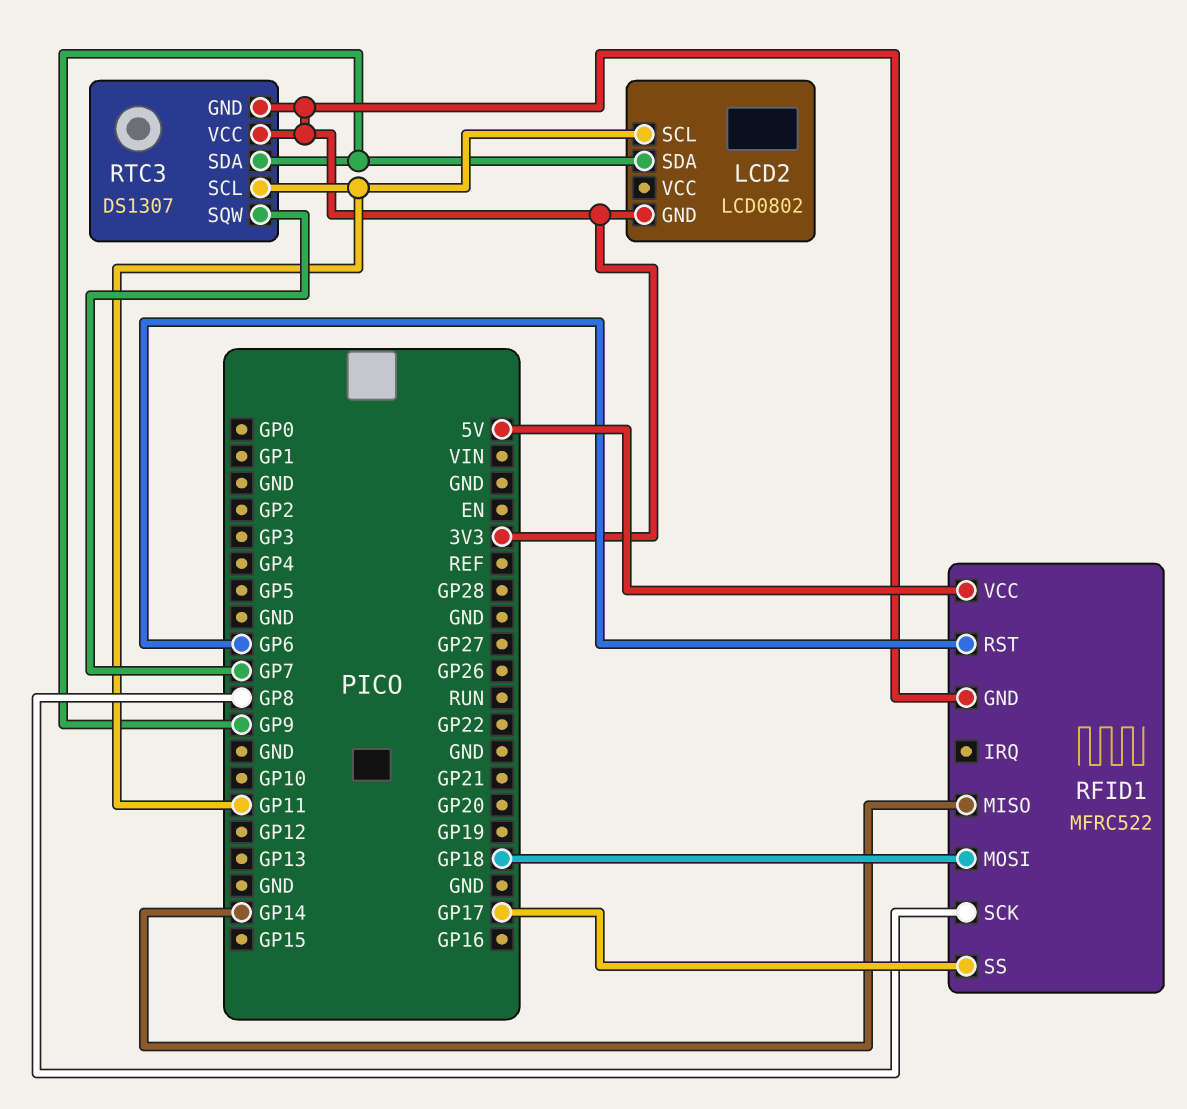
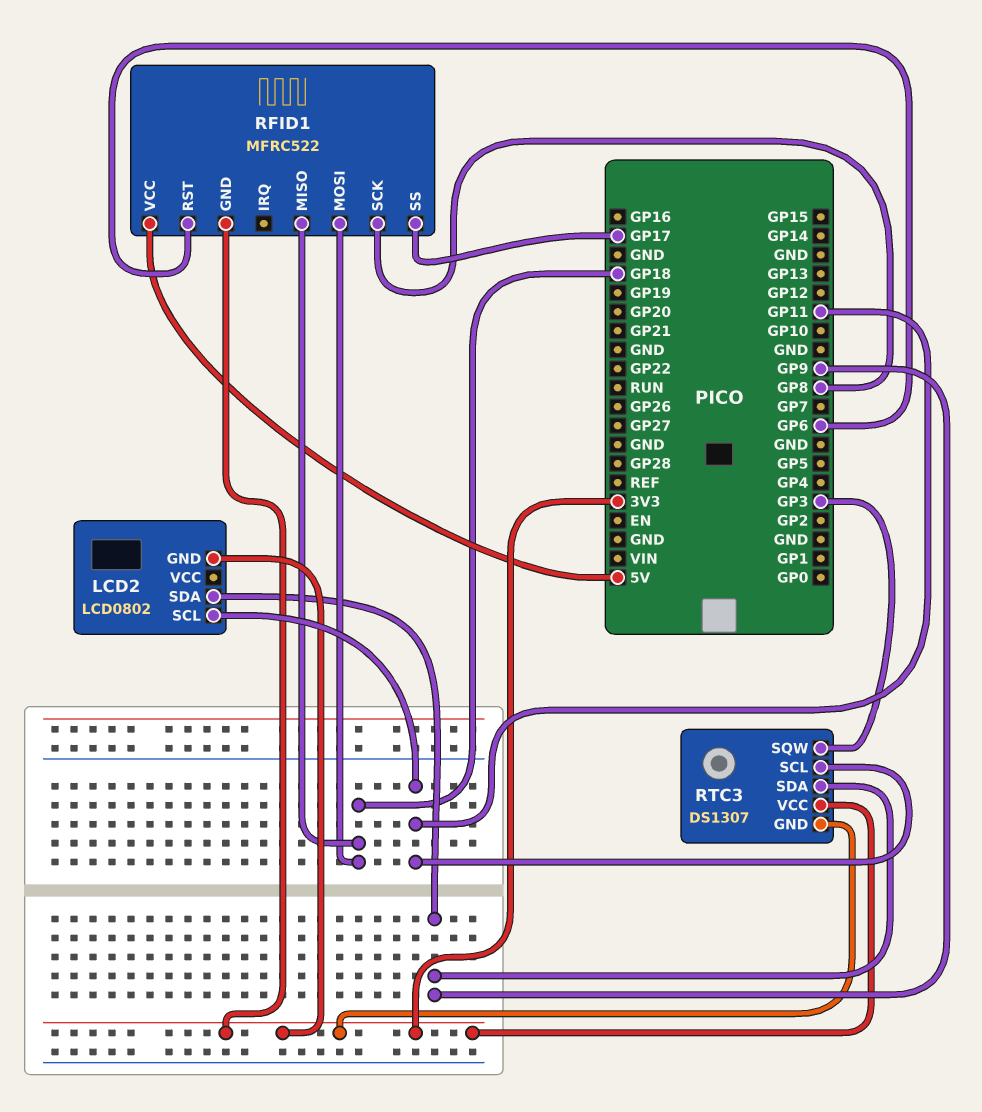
RFID1 pin MISO: GP14 -> GP18
RTC3 pin SQW: GP7 -> GP3

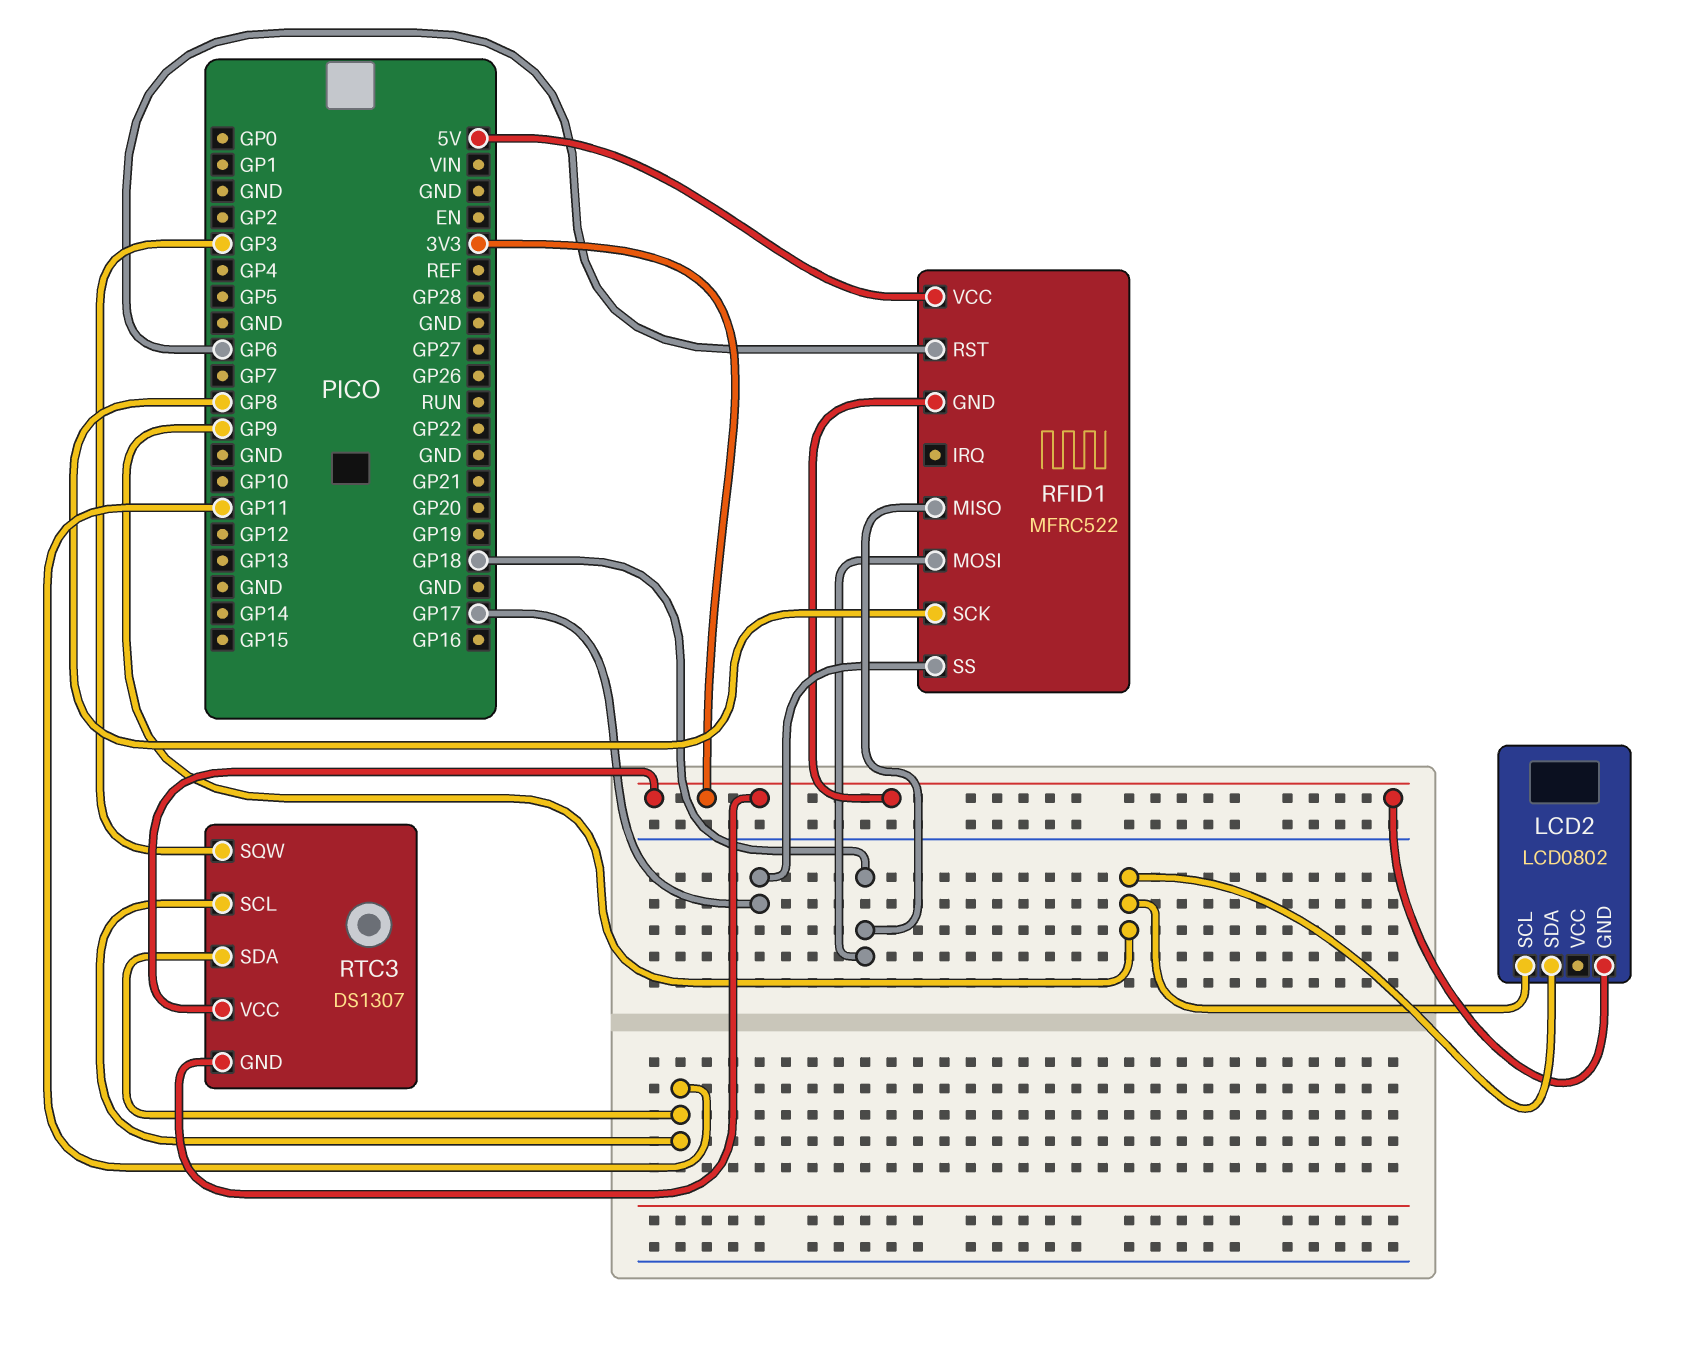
LCD2 pin SCL: GP11 -> GP9
RTC3 pin SDA: GP9 -> GP11

